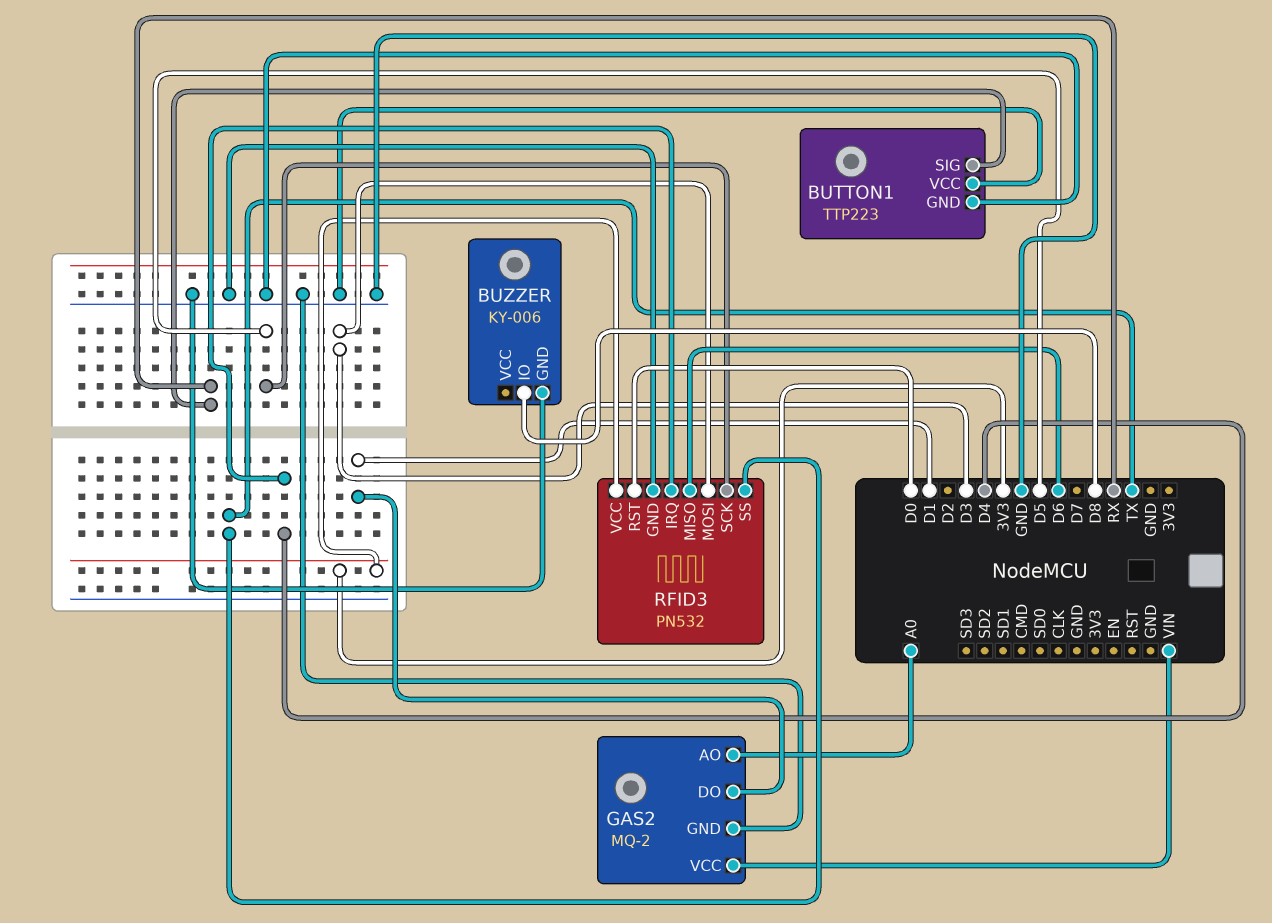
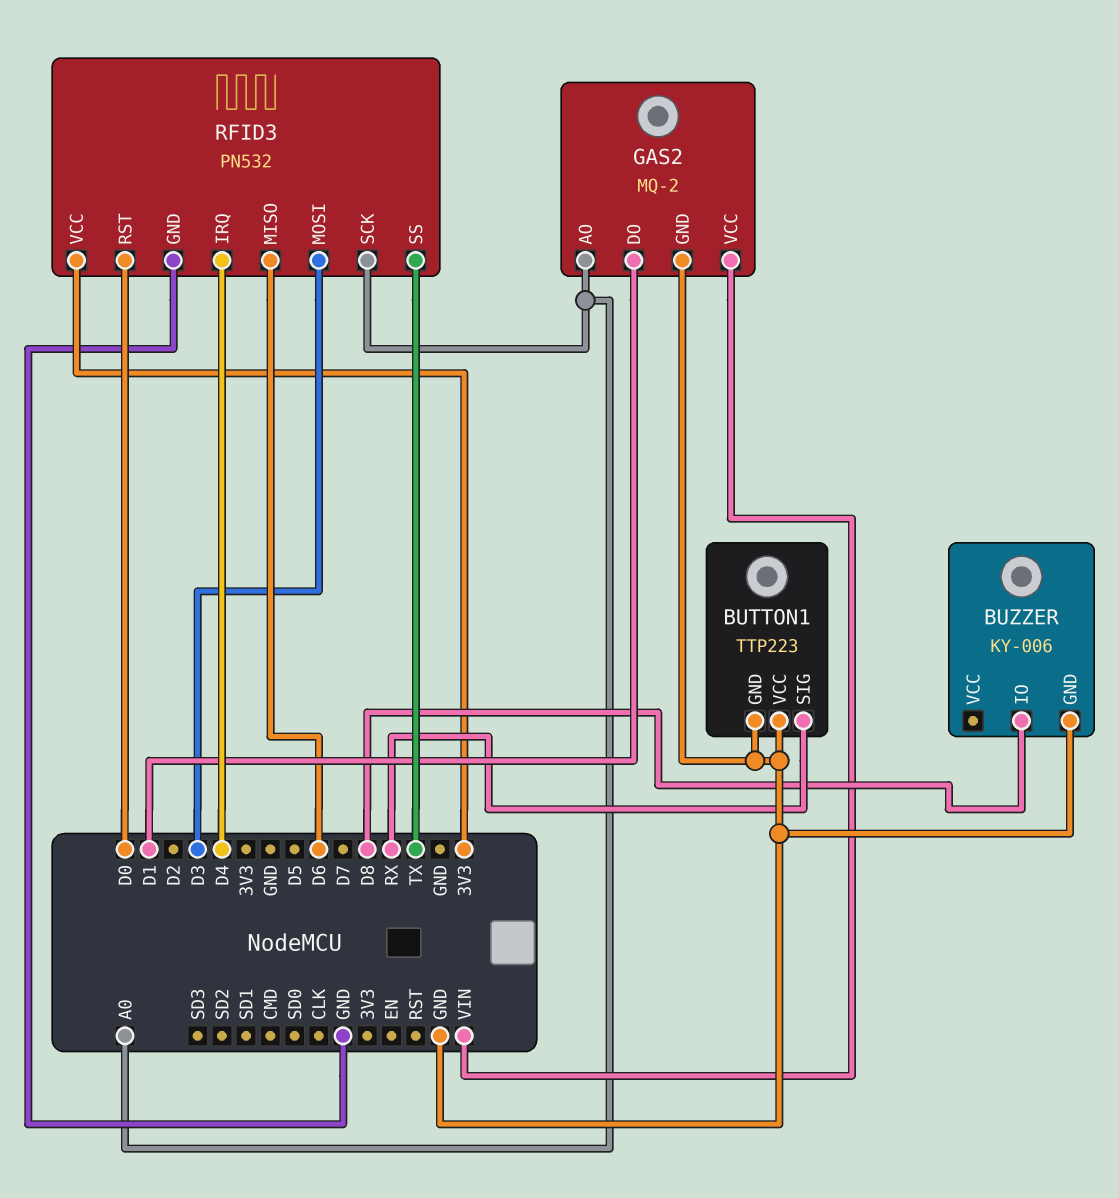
RFID3 pin SCK: D5 -> A0

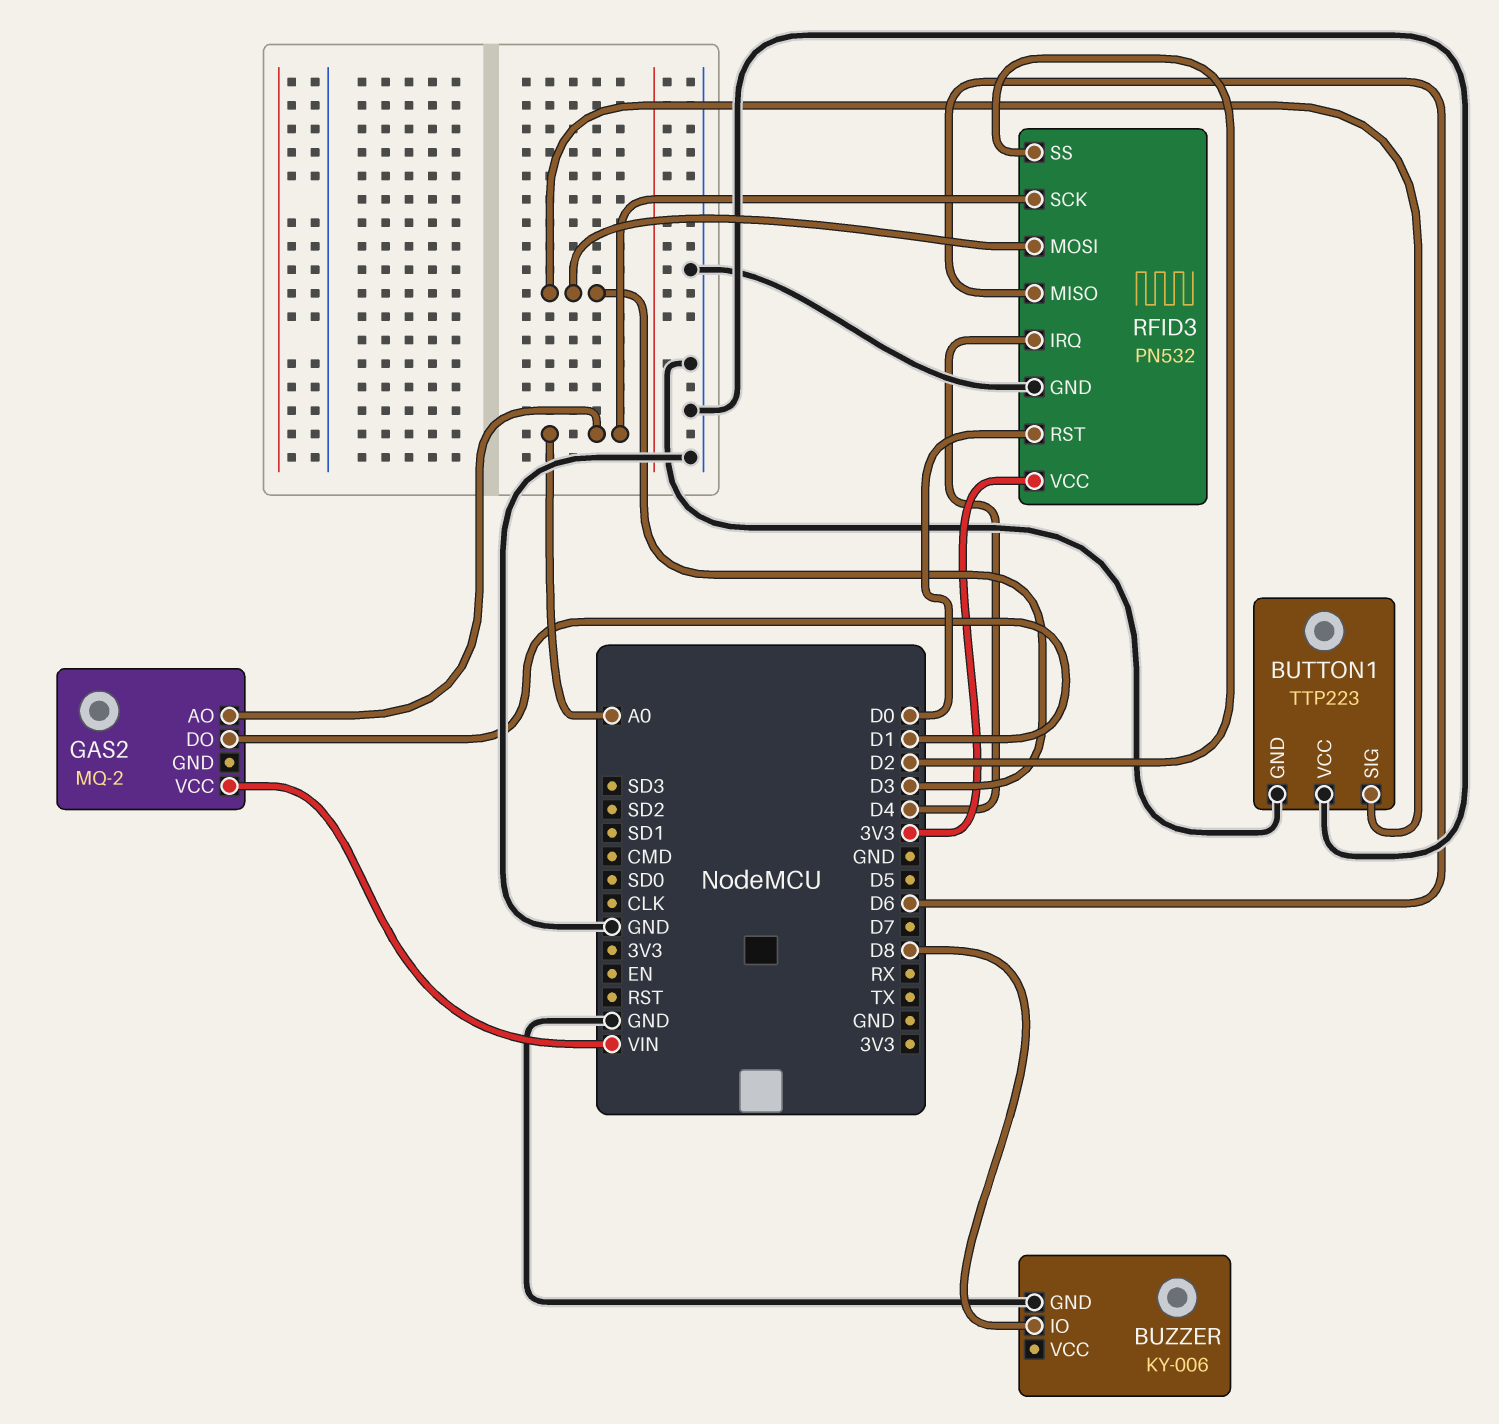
BUTTON1 pin SIG: RX -> D3
GAS2 pin GND: GND -> none
RFID3 pin SS: TX -> D2

